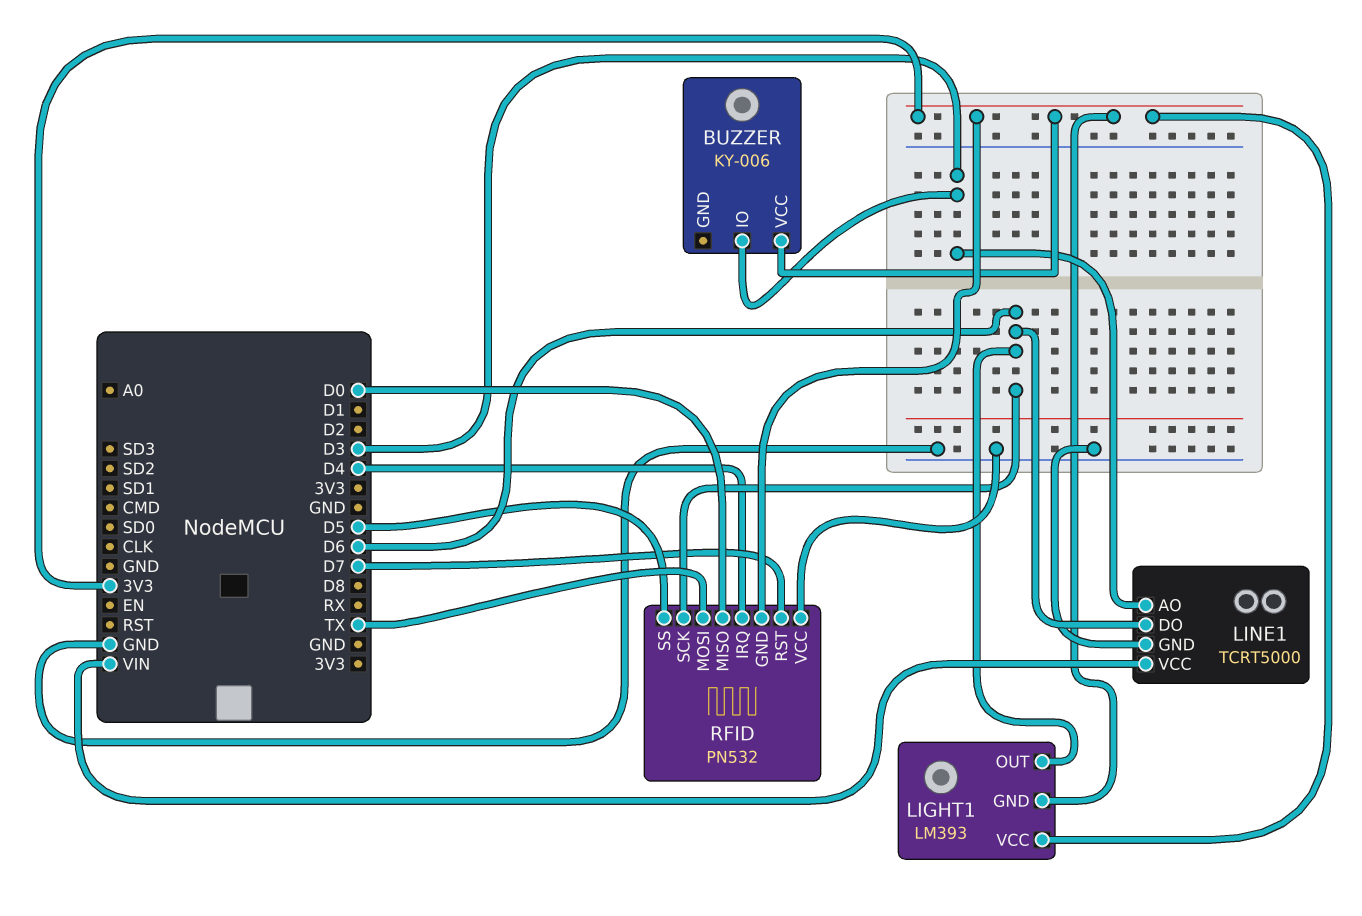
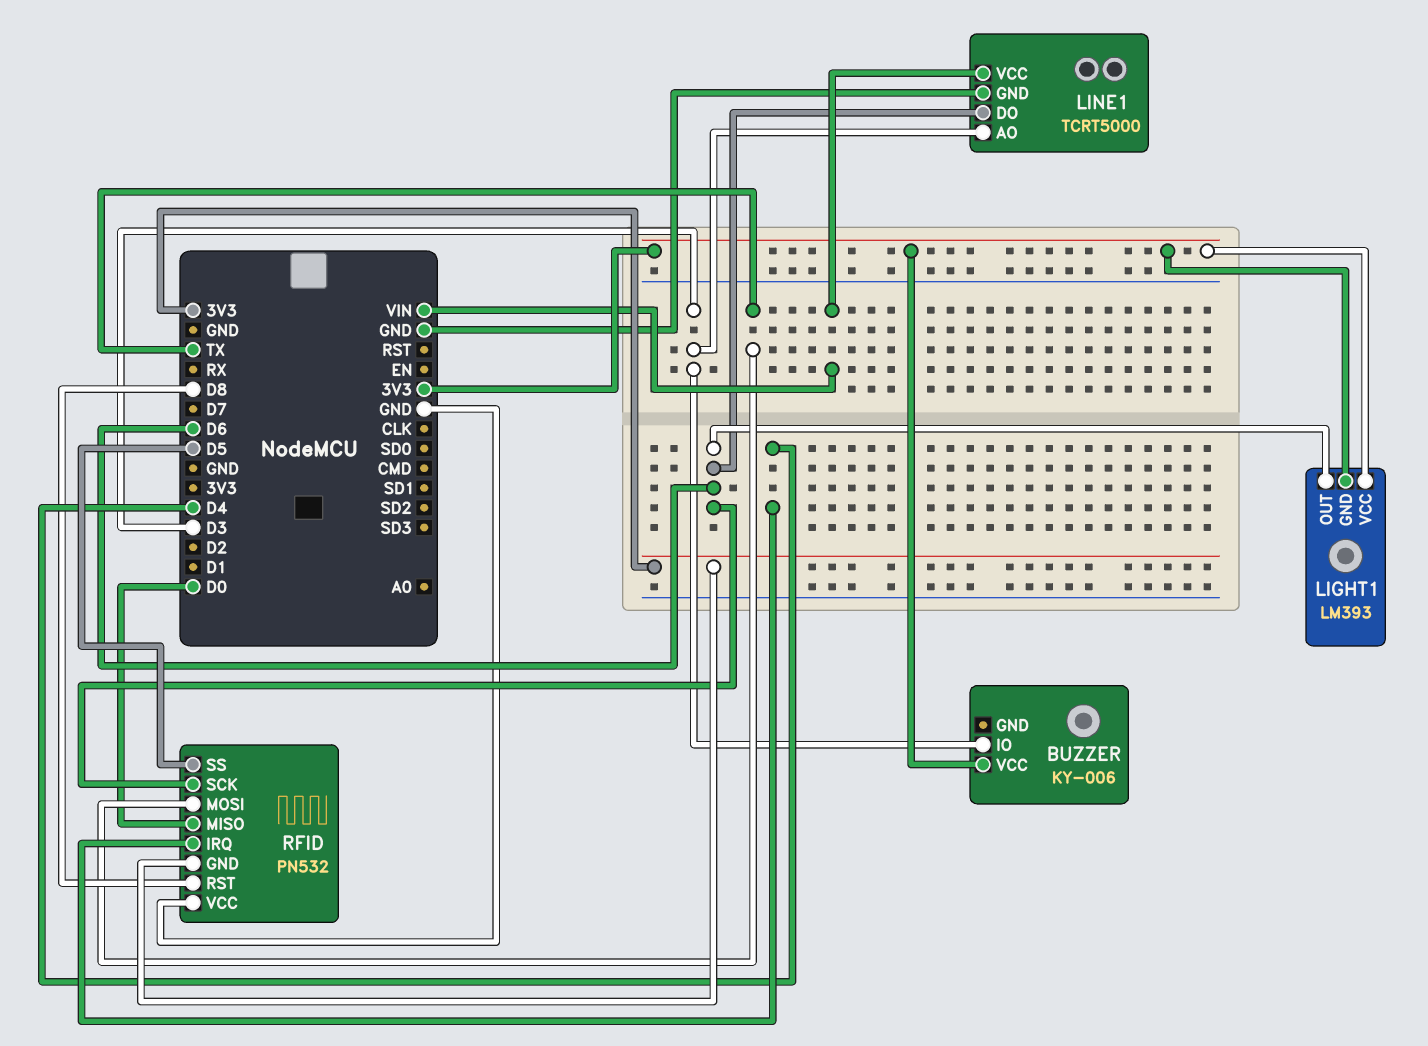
RFID pin RST: D7 -> D8

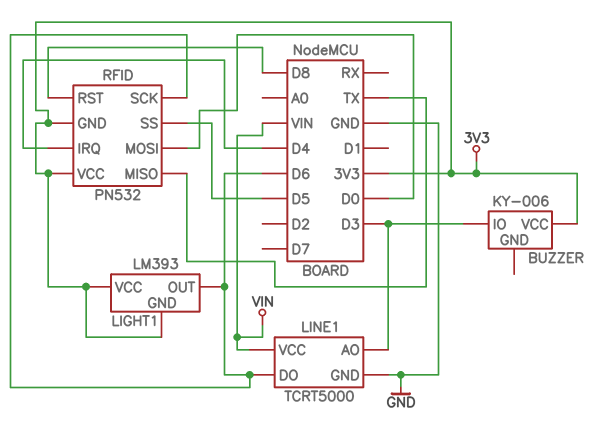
RFID pin MISO: D0 -> TX
RFID pin MOSI: TX -> D0
RFID pin VCC: GND -> 3V3

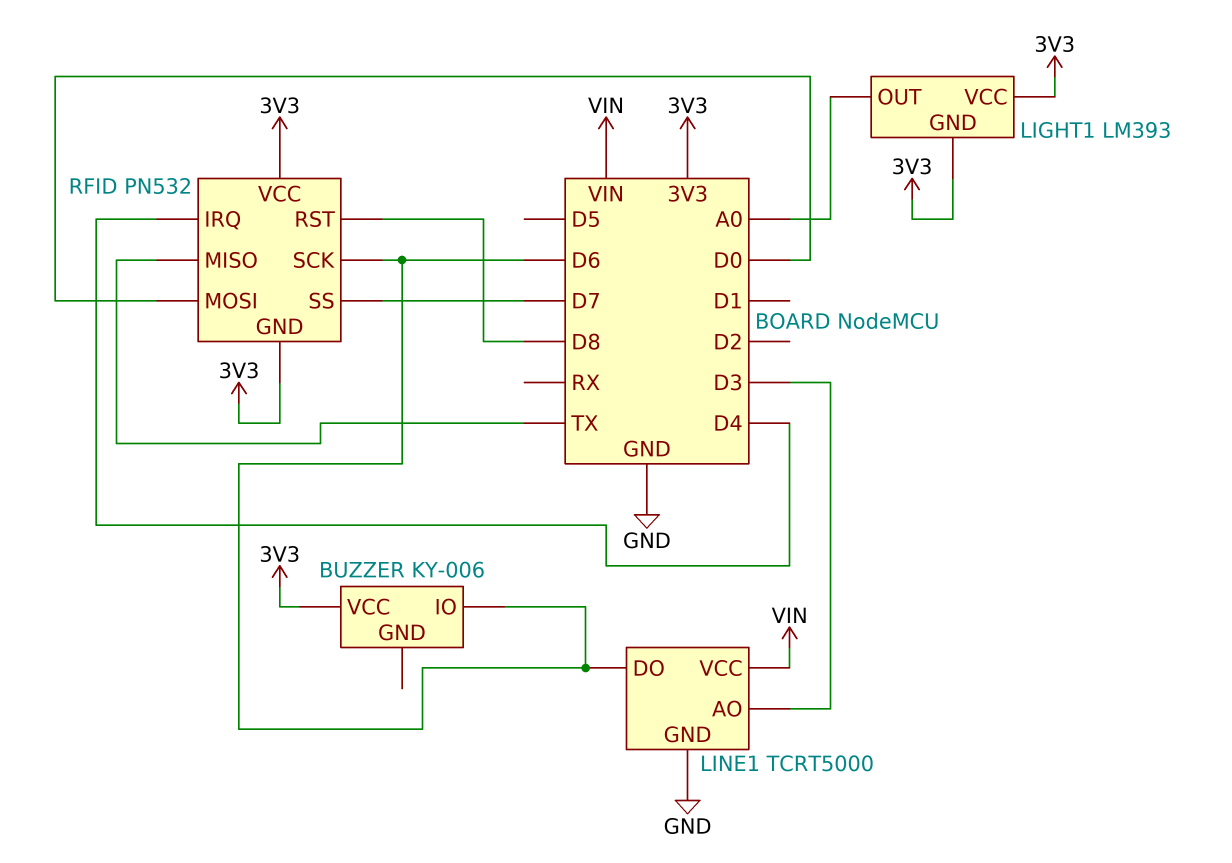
BUZZER pin IO: D3 -> D6
LIGHT1 pin OUT: D6 -> A0
RFID pin SS: D5 -> D7

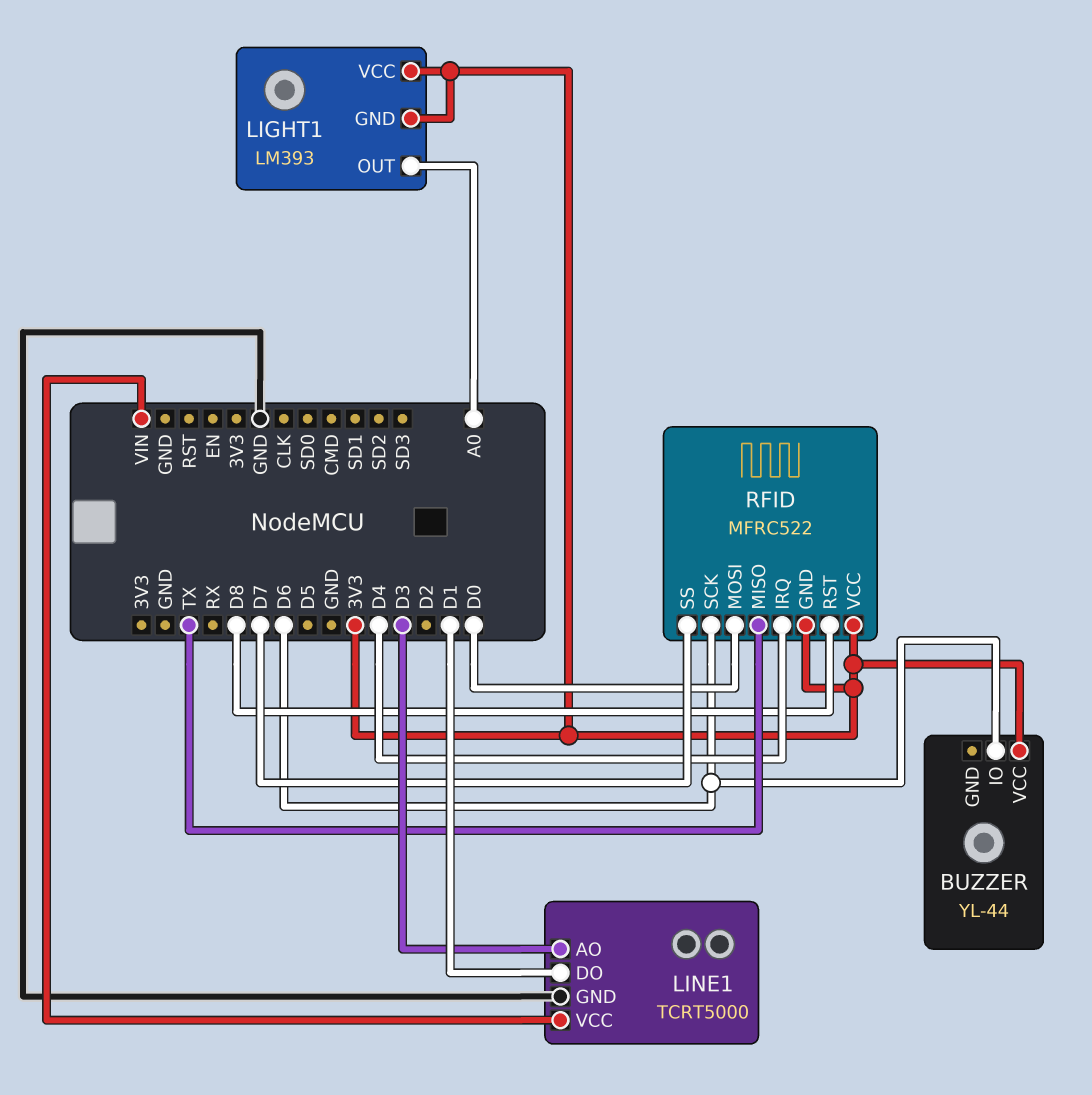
BUZZER: KY-006 -> YL-44
LINE1 pin DO: D6 -> D1
RFID: PN532 -> MFRC522

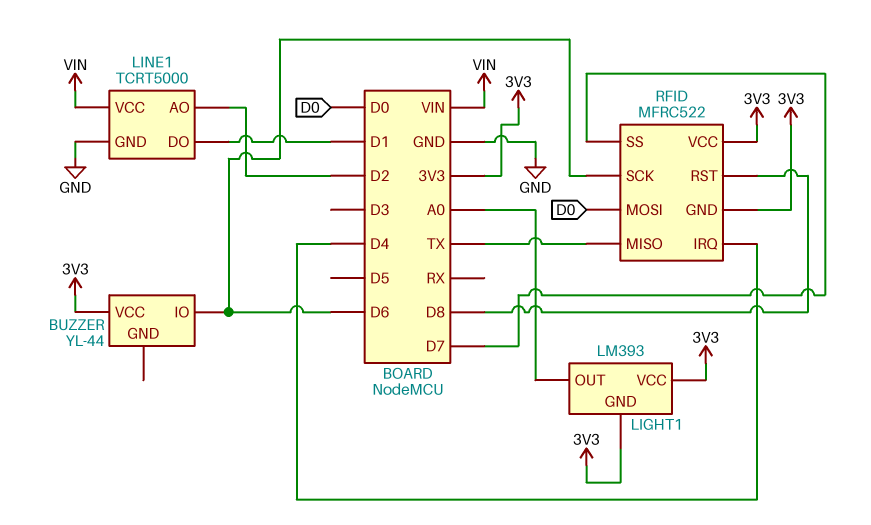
LINE1 pin AO: D3 -> D2

